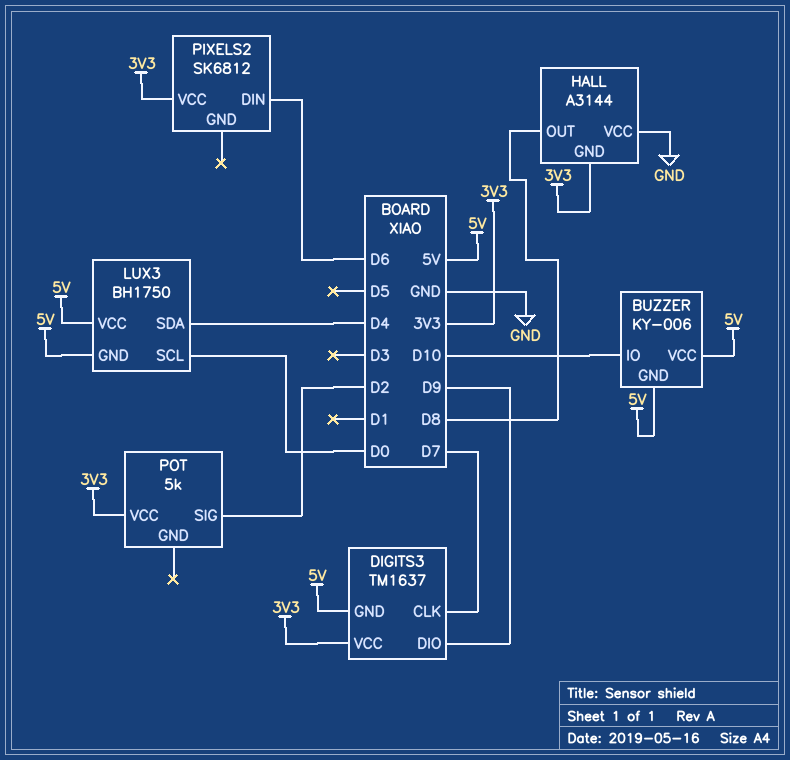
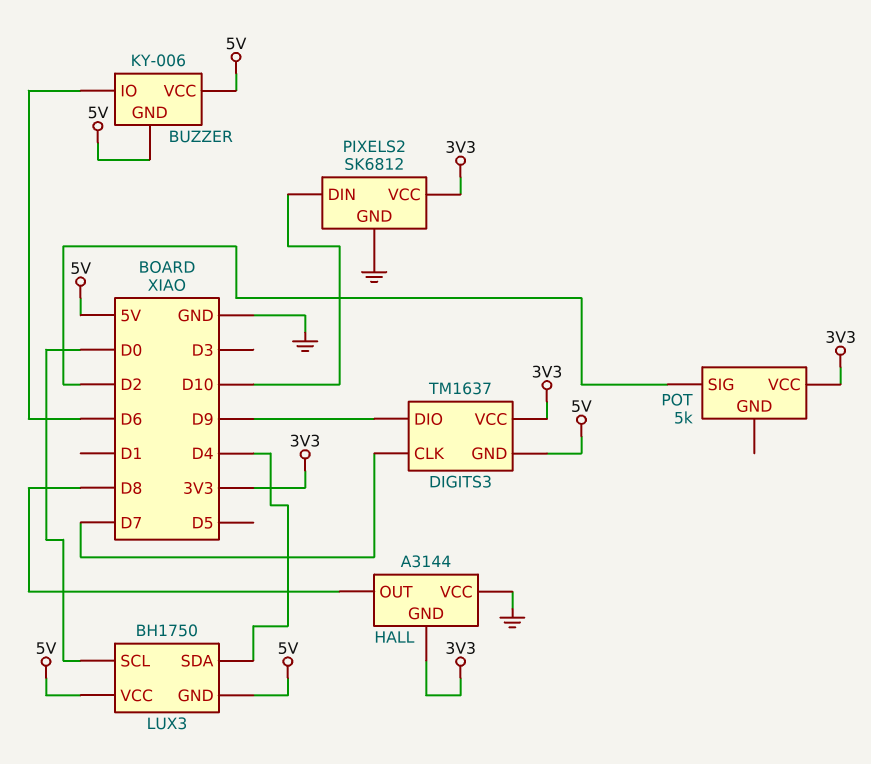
BUZZER pin IO: D10 -> D6
PIXELS2 pin DIN: D6 -> D10
PIXELS2 pin GND: none -> GND

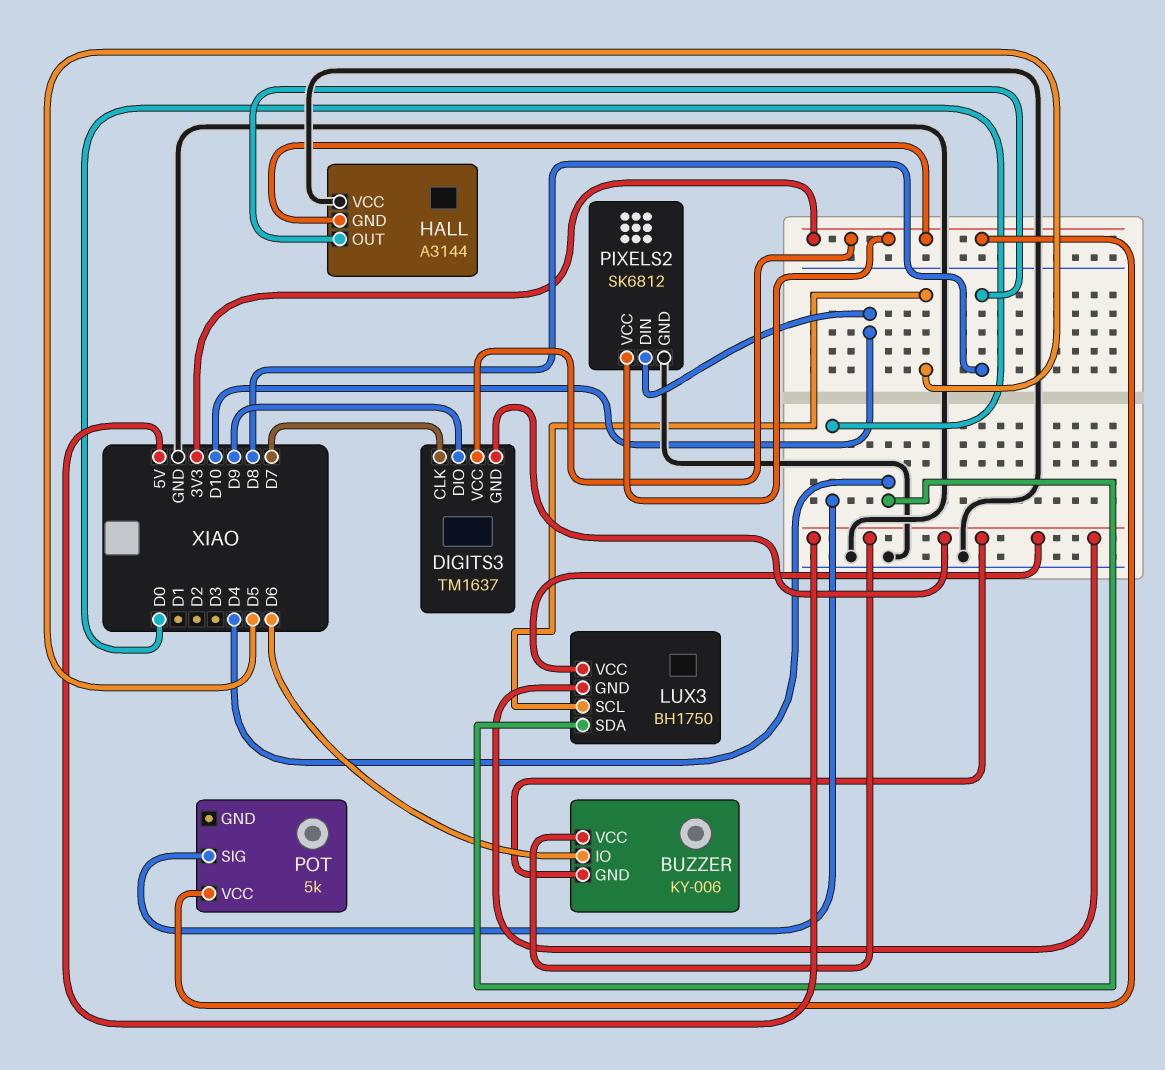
LUX3 pin SCL: D0 -> D5
POT pin SIG: D2 -> D0

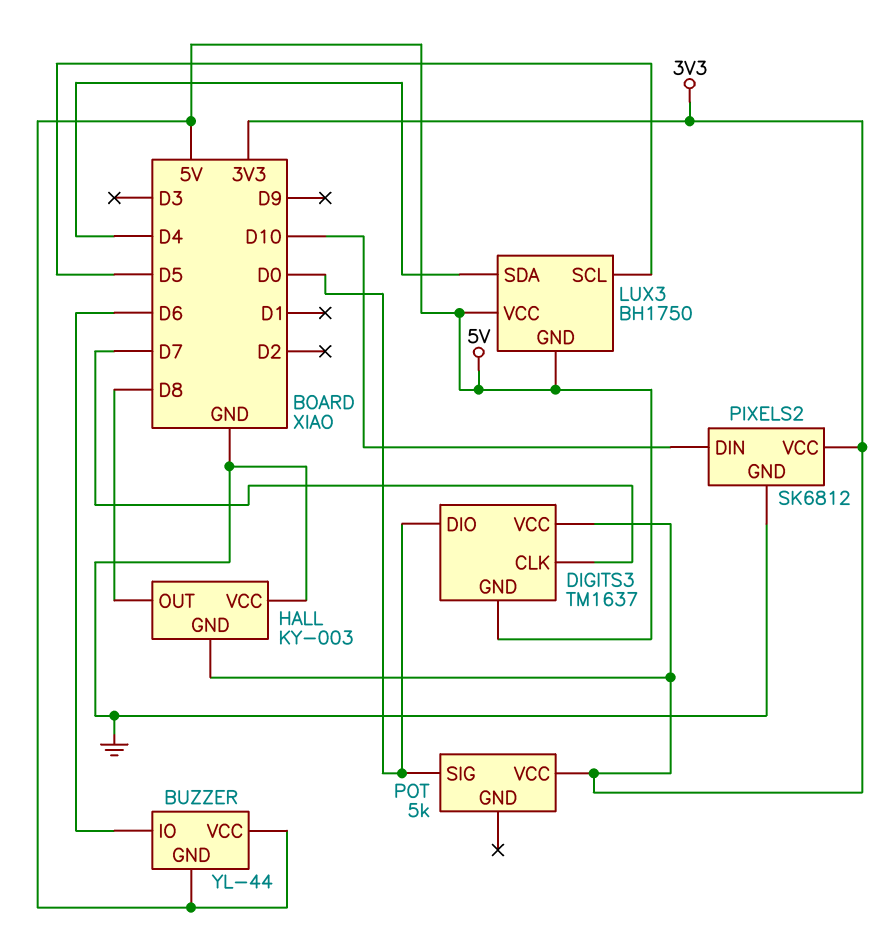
BUZZER: KY-006 -> YL-44
DIGITS3 pin DIO: D9 -> D0
HALL: A3144 -> KY-003

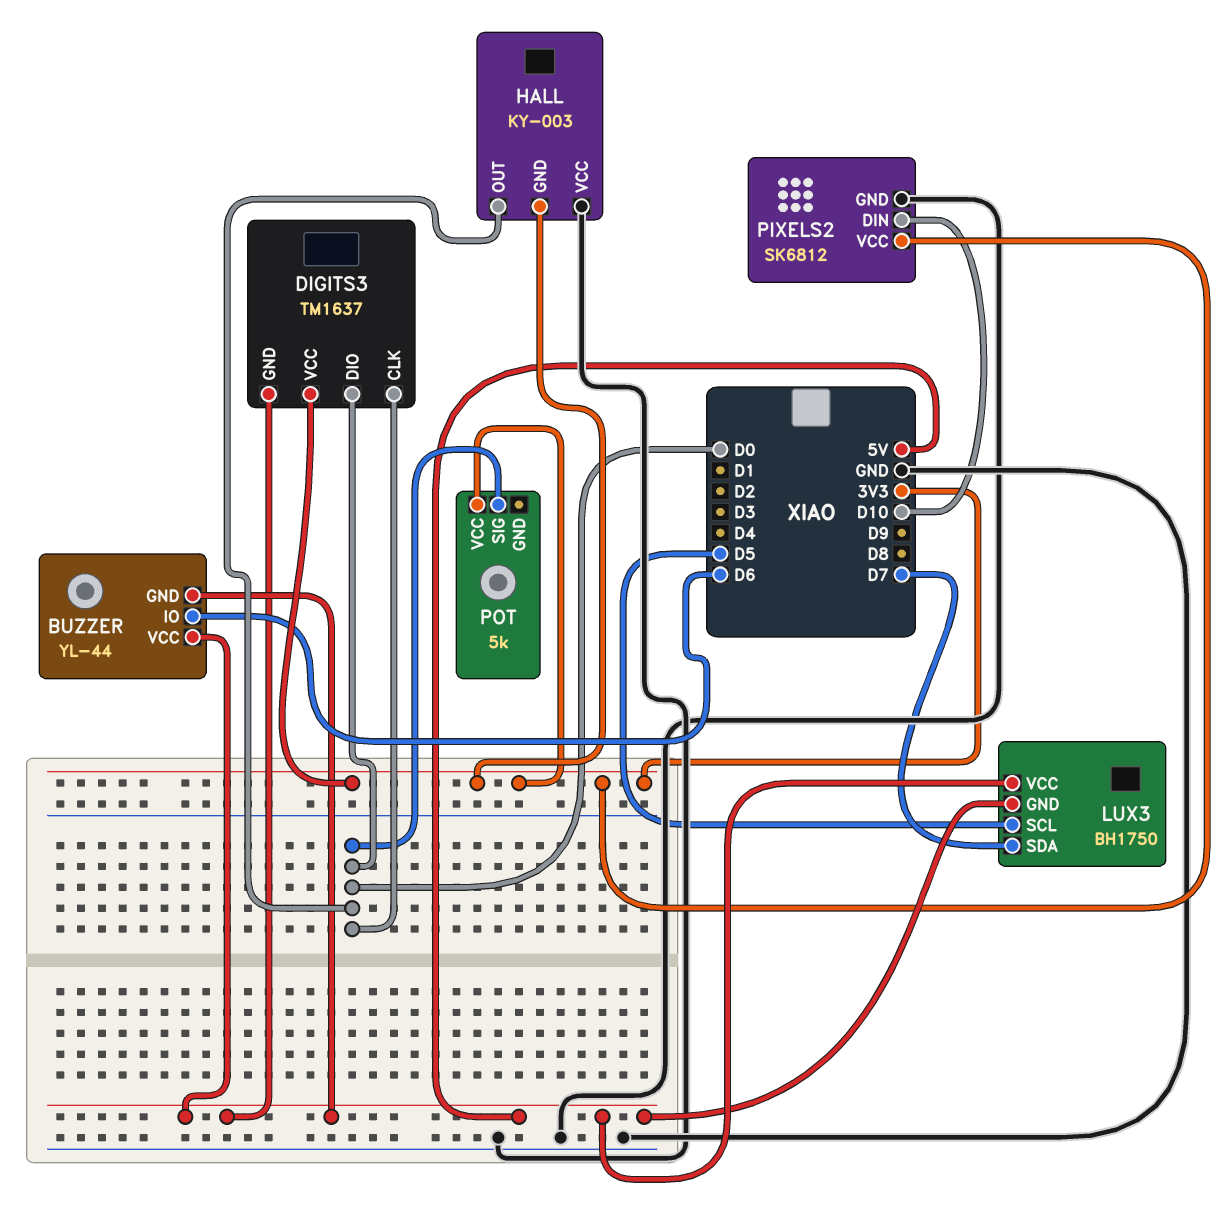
DIGITS3 pin CLK: D7 -> D0
HALL pin OUT: D8 -> D0
LUX3 pin SDA: D4 -> D7

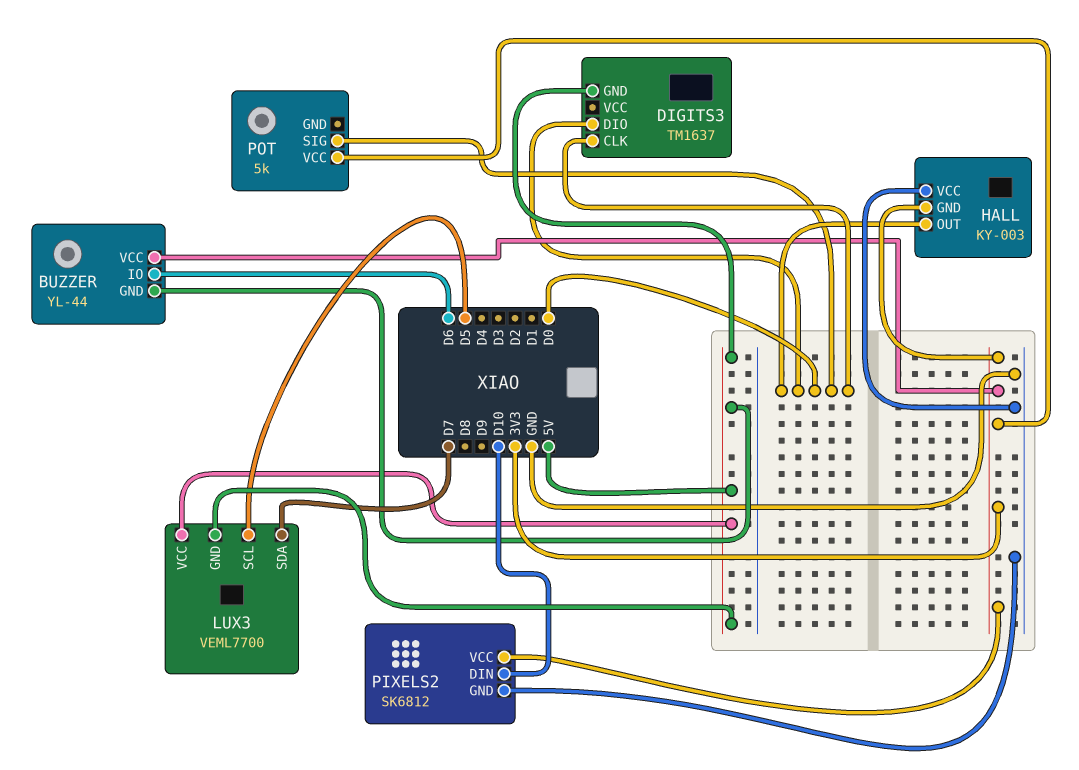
BUZZER pin VCC: 5V -> 3V3
DIGITS3 pin VCC: 3V3 -> none
LUX3: BH1750 -> VEML7700

